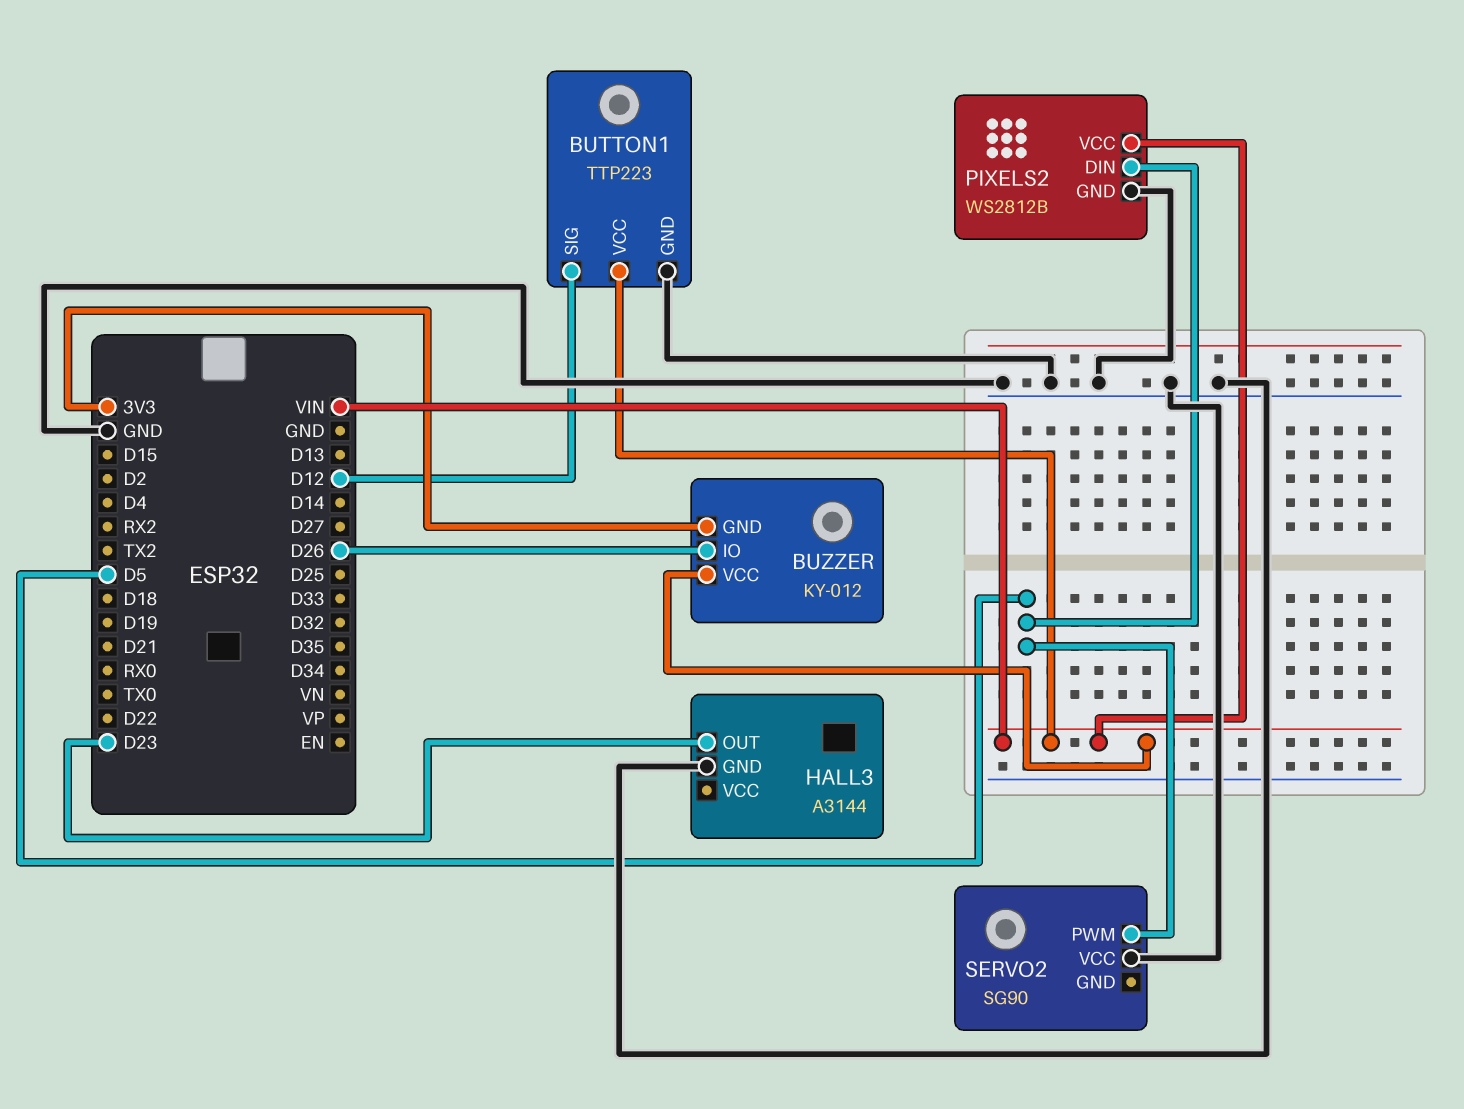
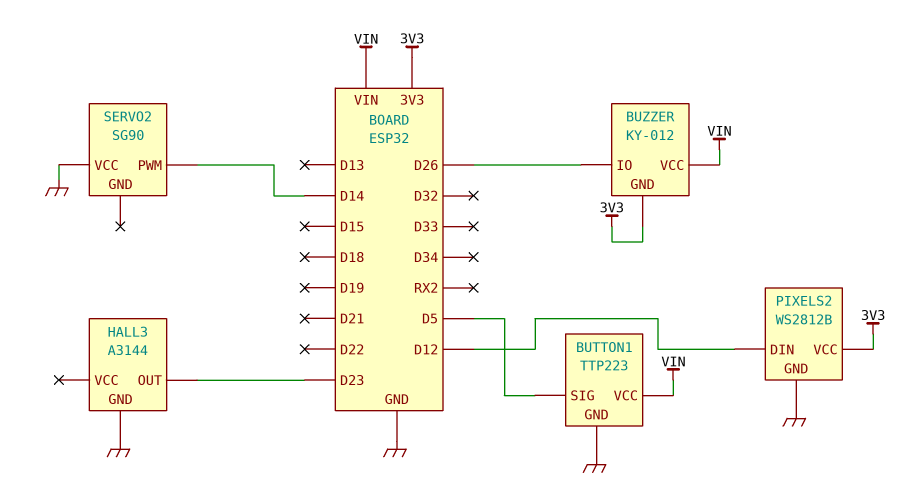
BUTTON1 pin SIG: D12 -> D5
PIXELS2 pin DIN: D5 -> D12
PIXELS2 pin VCC: VIN -> 3V3
SERVO2 pin PWM: D5 -> D14

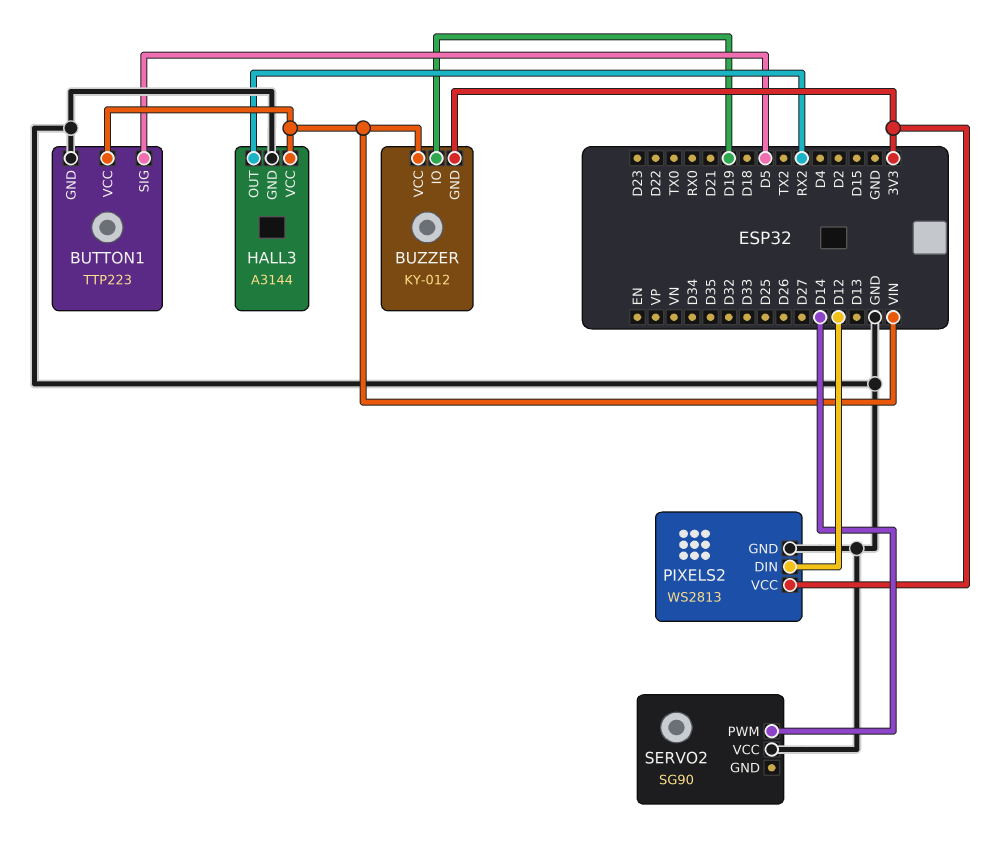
BUZZER pin IO: D26 -> D19
HALL3 pin OUT: D23 -> RX2
HALL3 pin VCC: none -> VIN
PIXELS2: WS2812B -> WS2813

